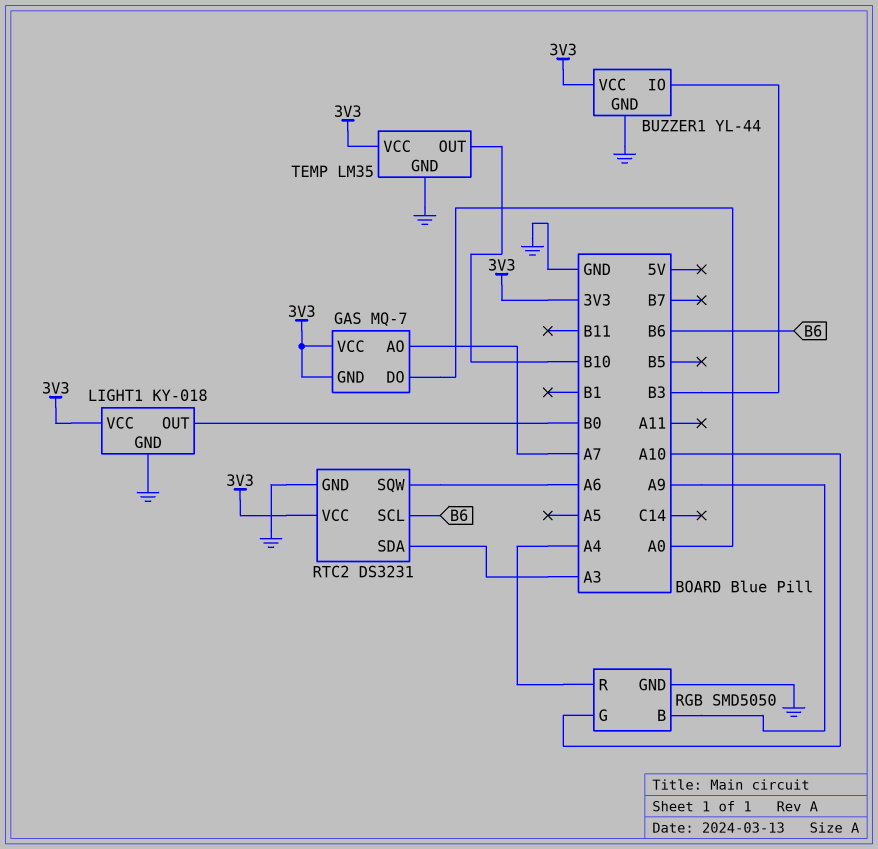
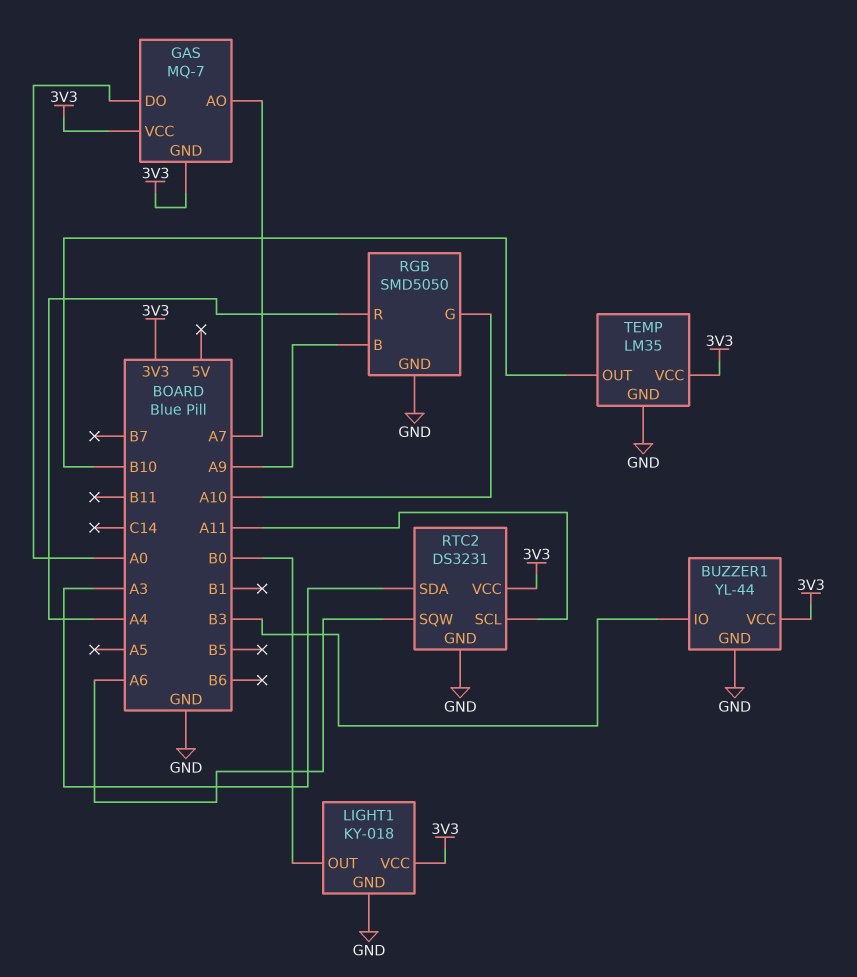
RTC2 pin SCL: B6 -> A11

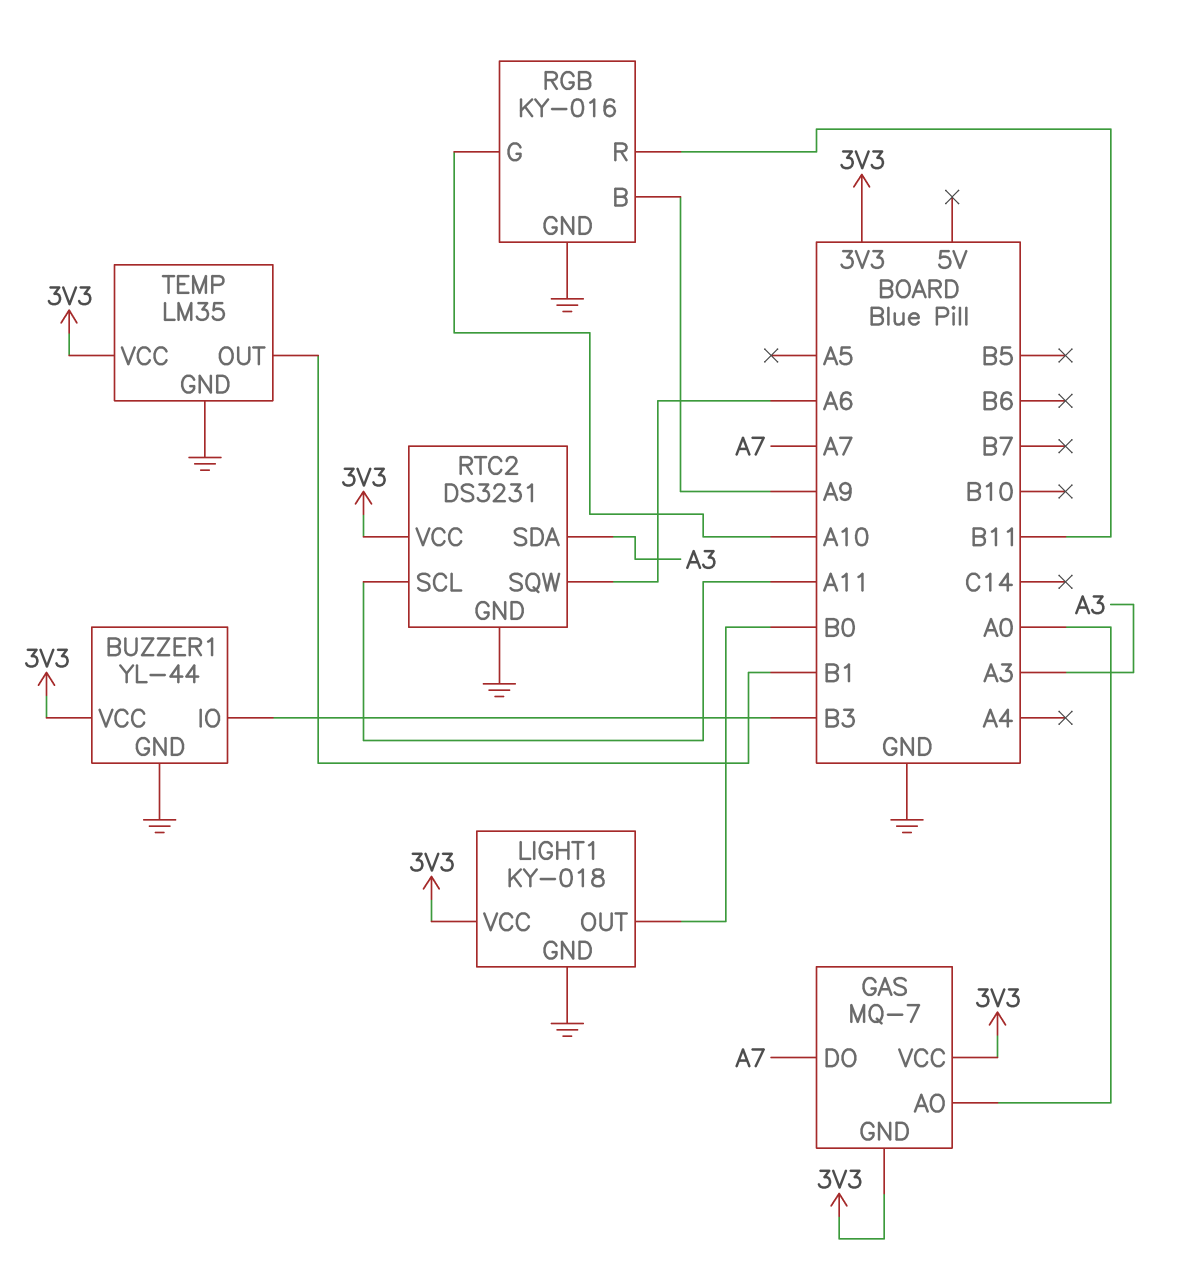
GAS pin AO: A7 -> A0
GAS pin DO: A0 -> A7
RGB: SMD5050 -> KY-016
RGB pin R: A4 -> B11
TEMP pin OUT: B10 -> B1

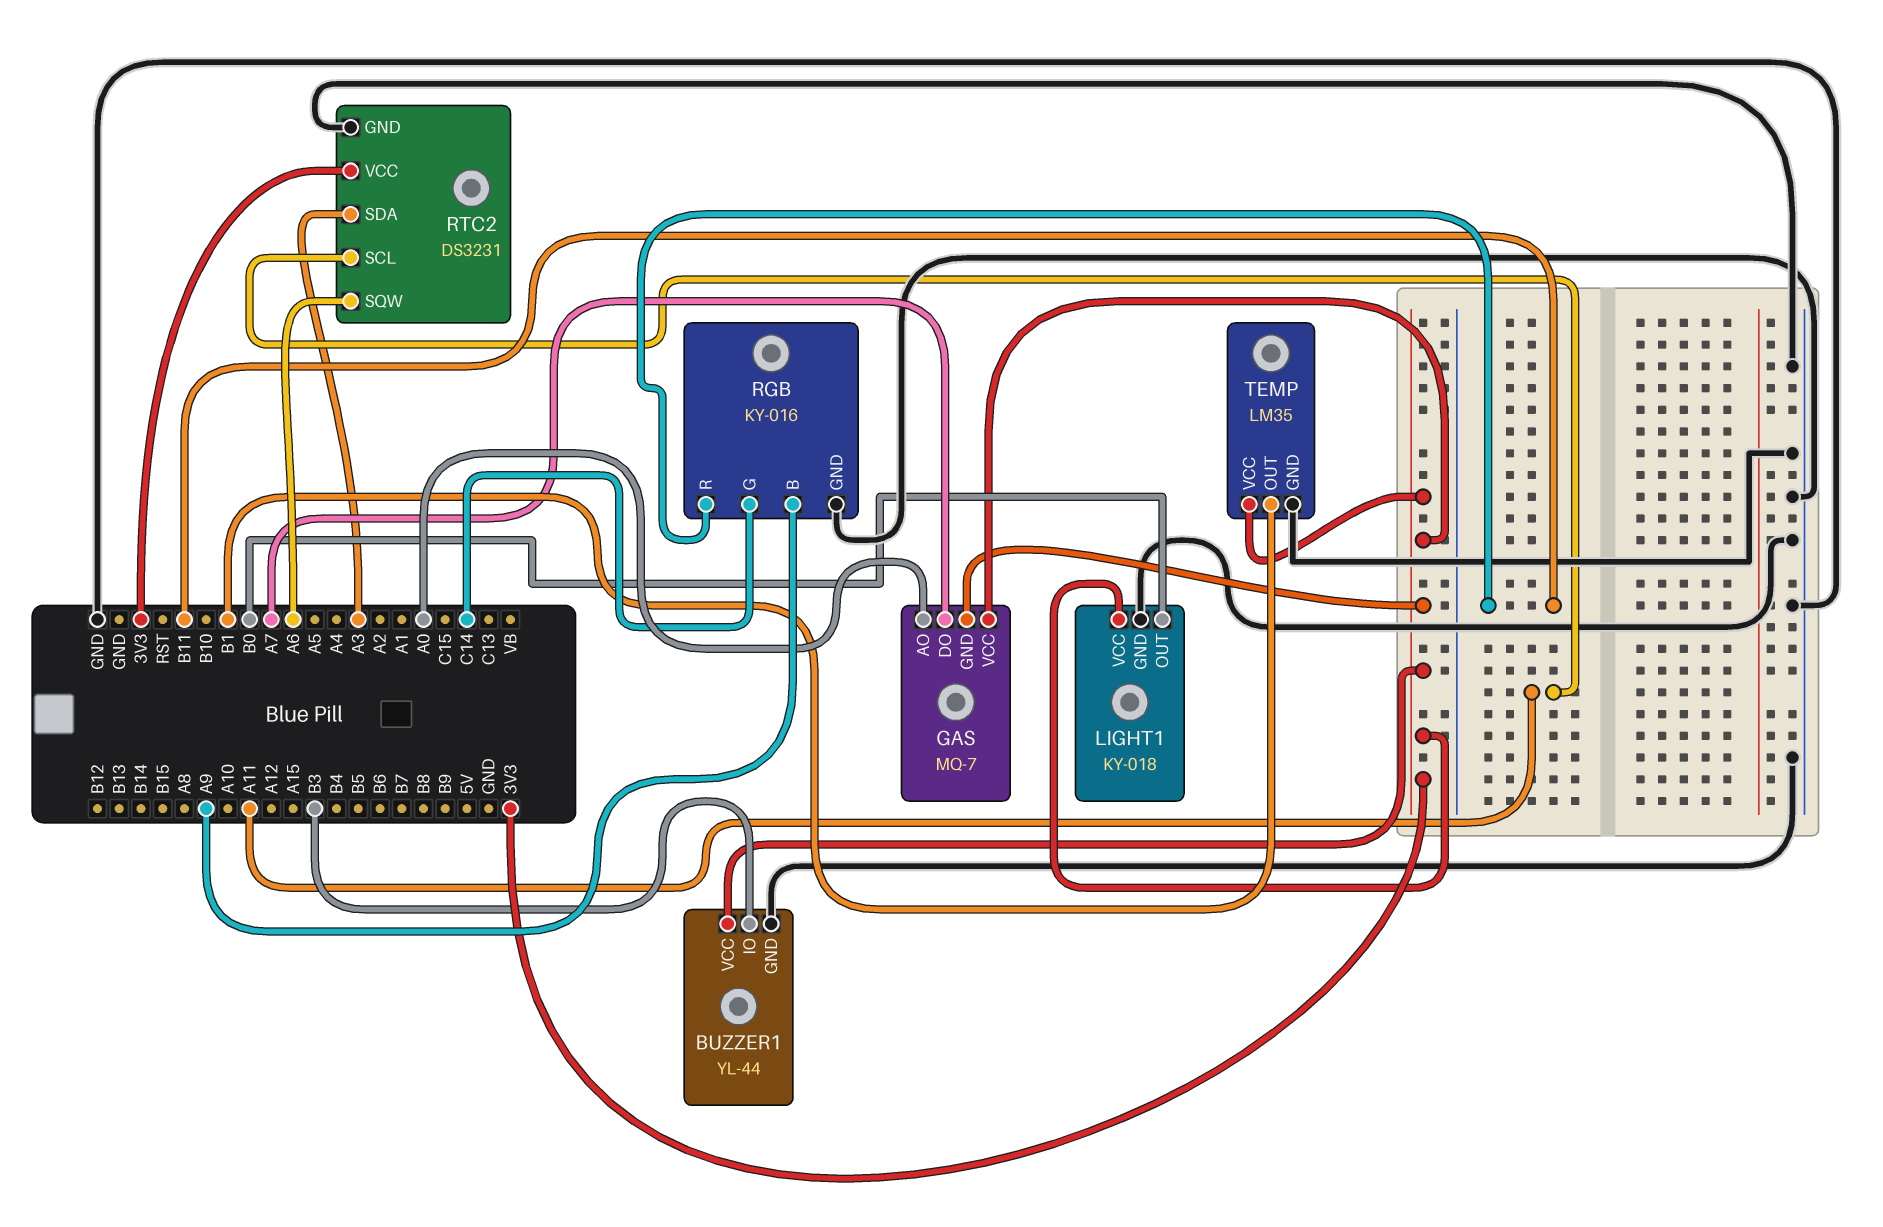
RGB pin G: A10 -> C14

